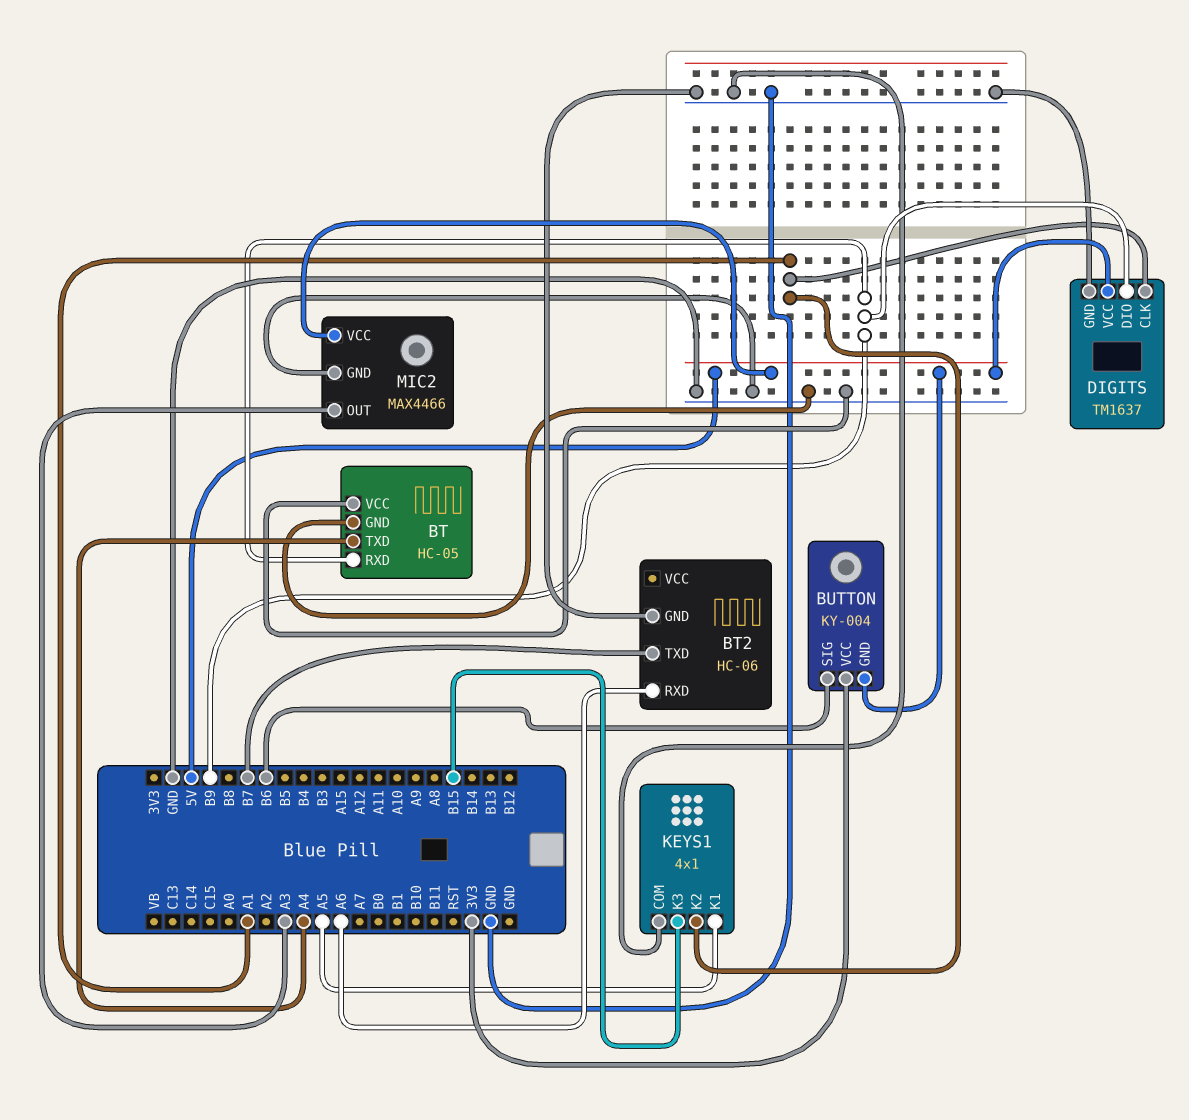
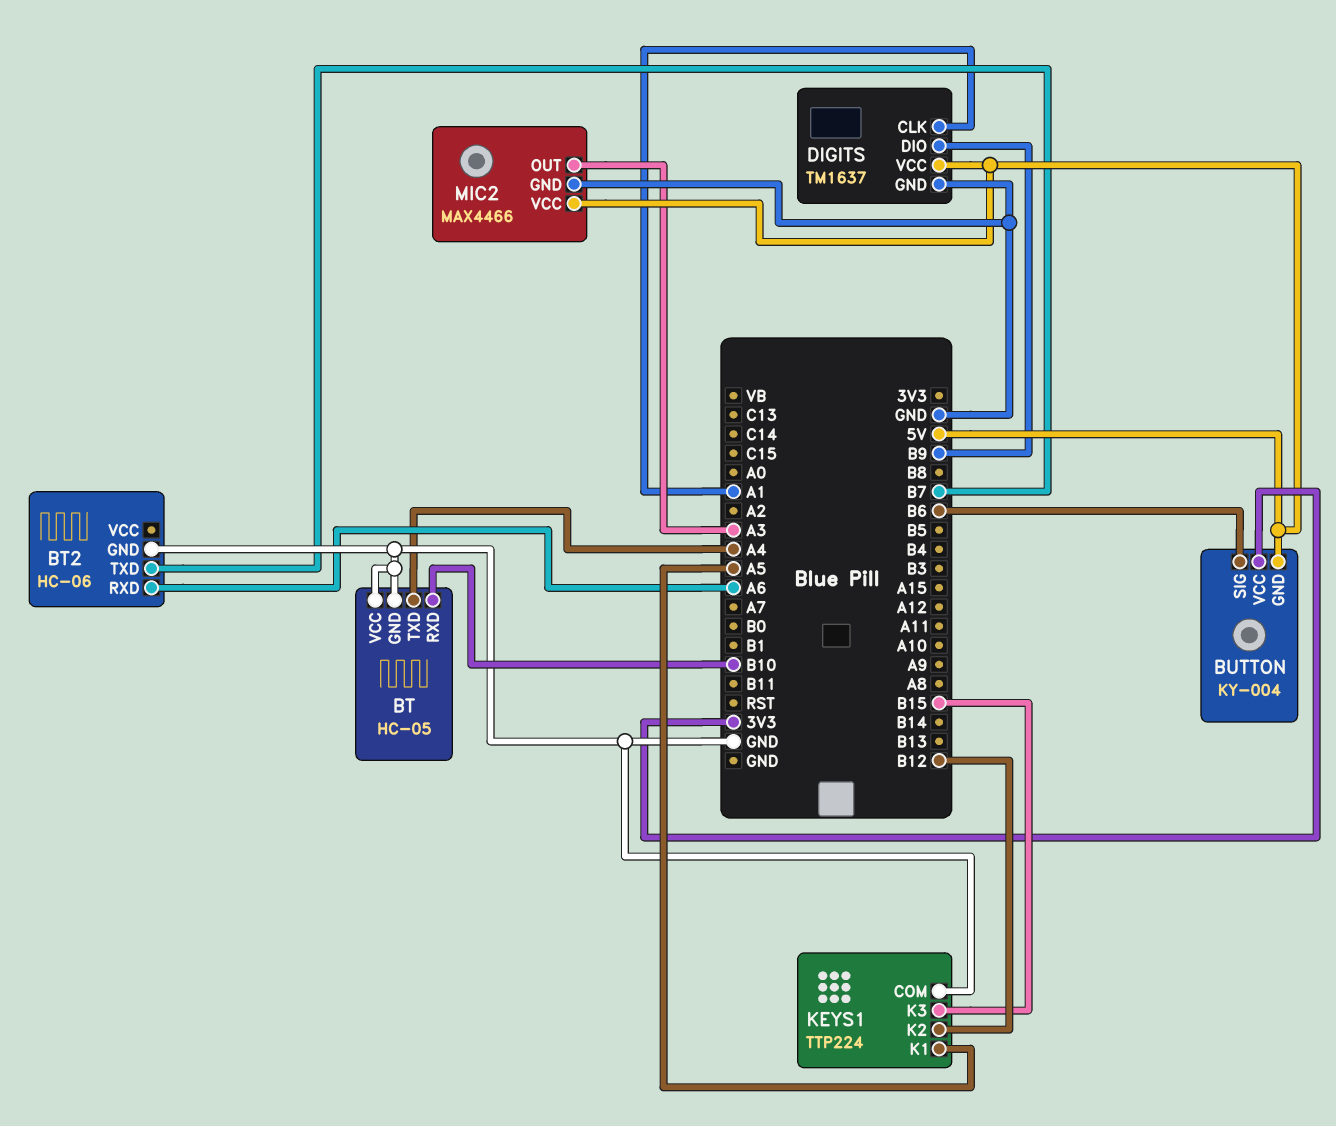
BT pin RXD: B9 -> B10
KEYS1: 4x1 -> TTP224
KEYS1 pin K2: A1 -> B12

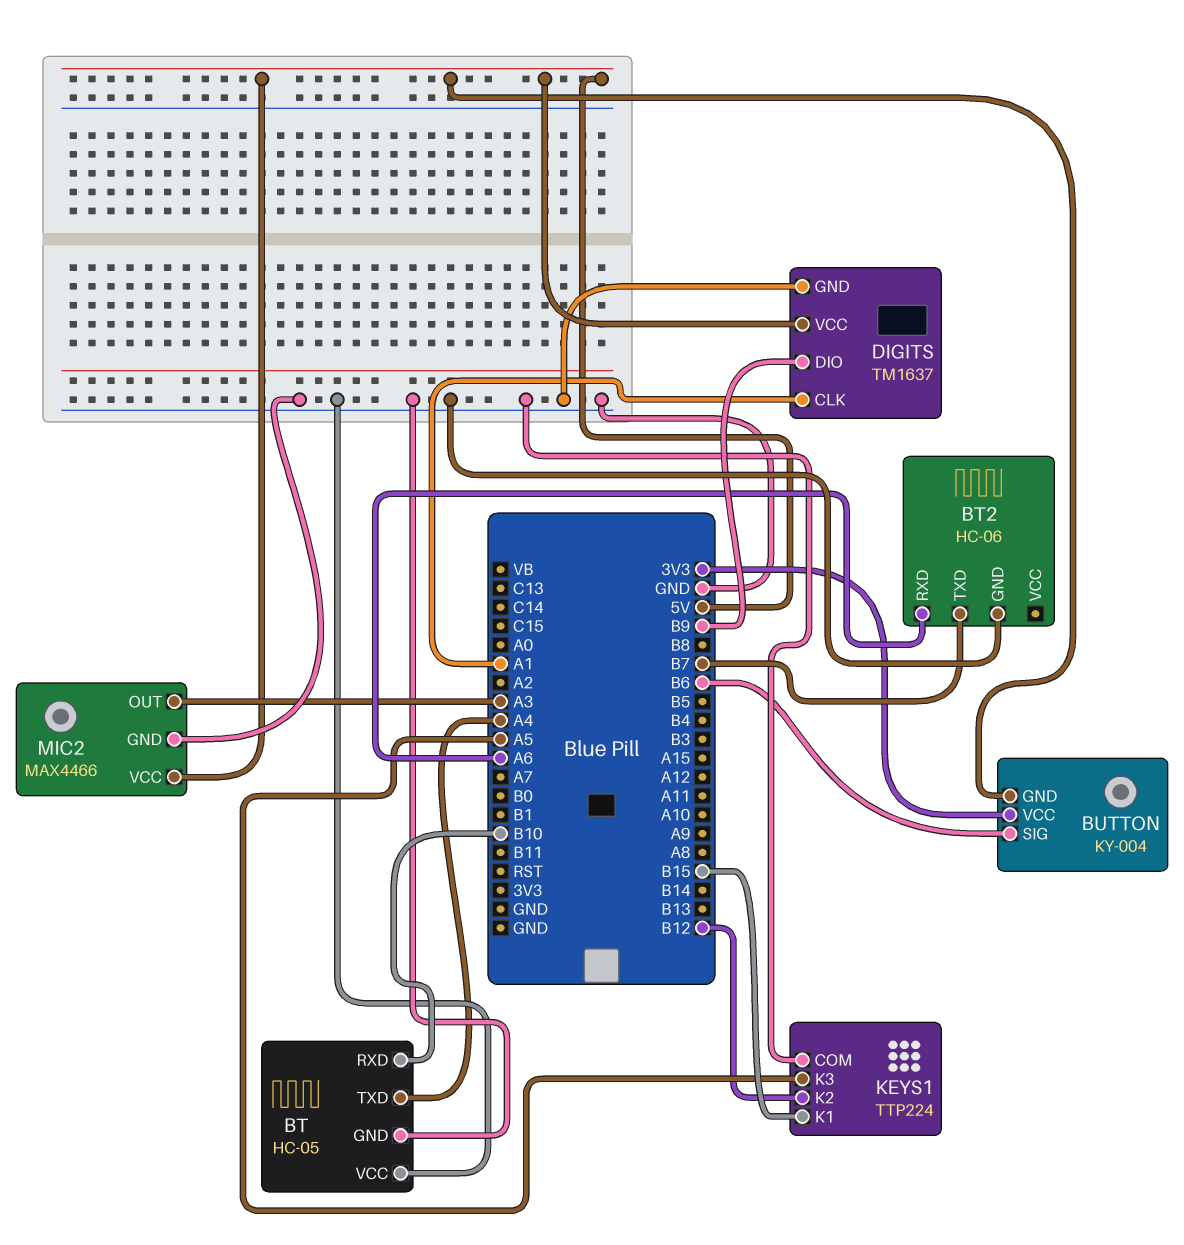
KEYS1 pin K1: A5 -> B15
KEYS1 pin K3: B15 -> A5

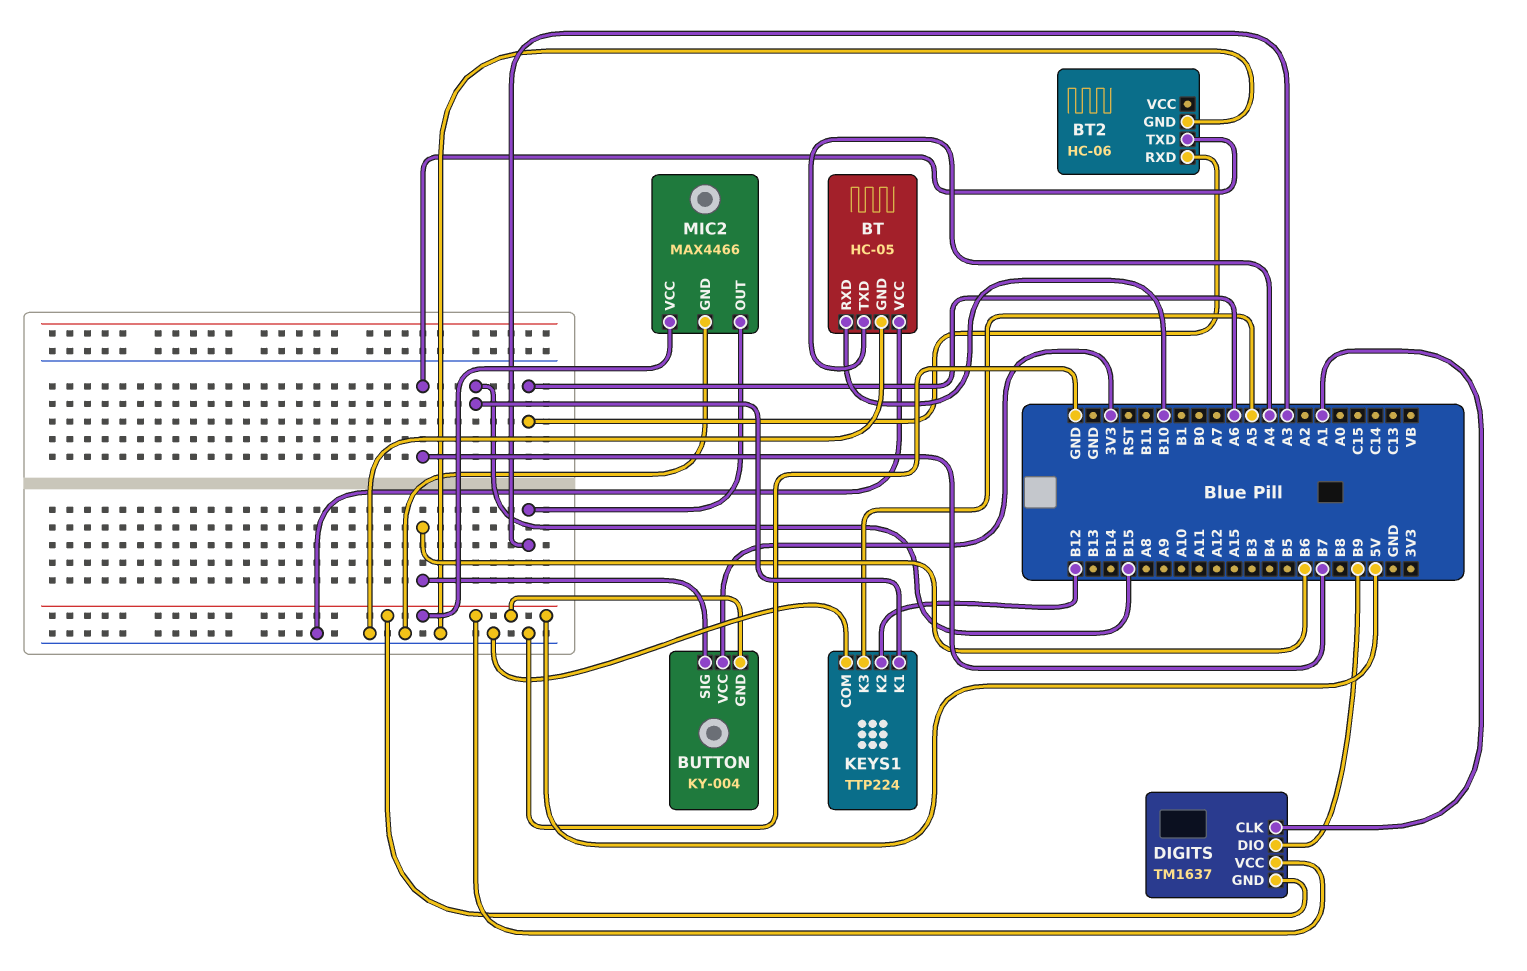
DIGITS pin GND: GND -> 5V

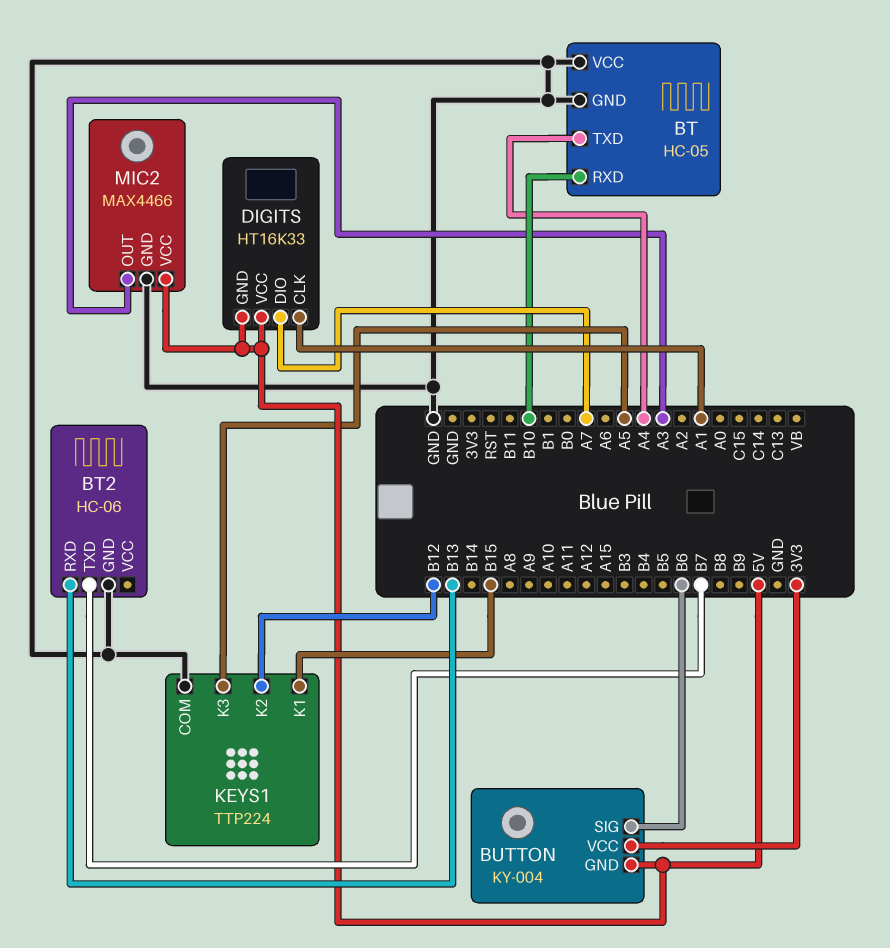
BT2 pin RXD: A6 -> B13
DIGITS: TM1637 -> HT16K33
DIGITS pin DIO: B9 -> A7

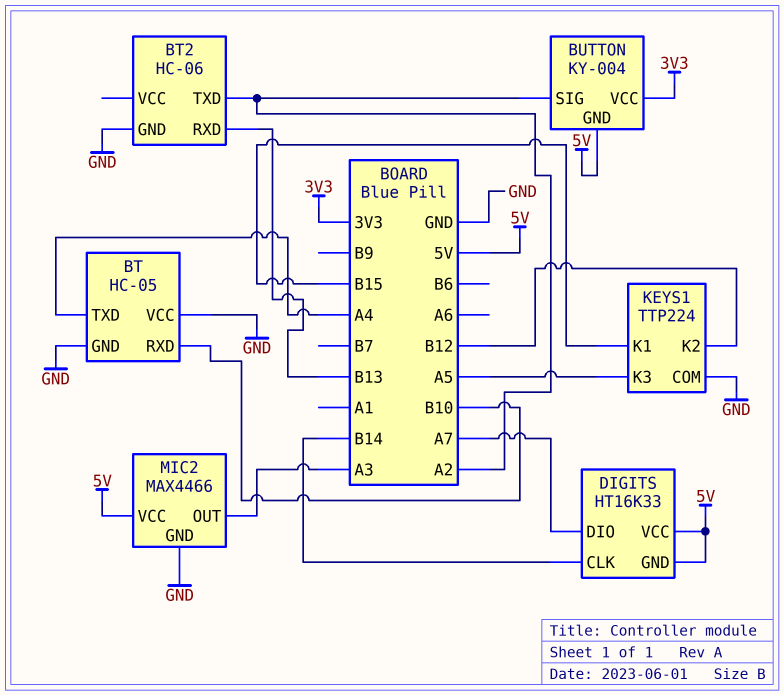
BT2 pin TXD: B7 -> A2
BUTTON pin SIG: B6 -> A2
DIGITS pin CLK: A1 -> B14

